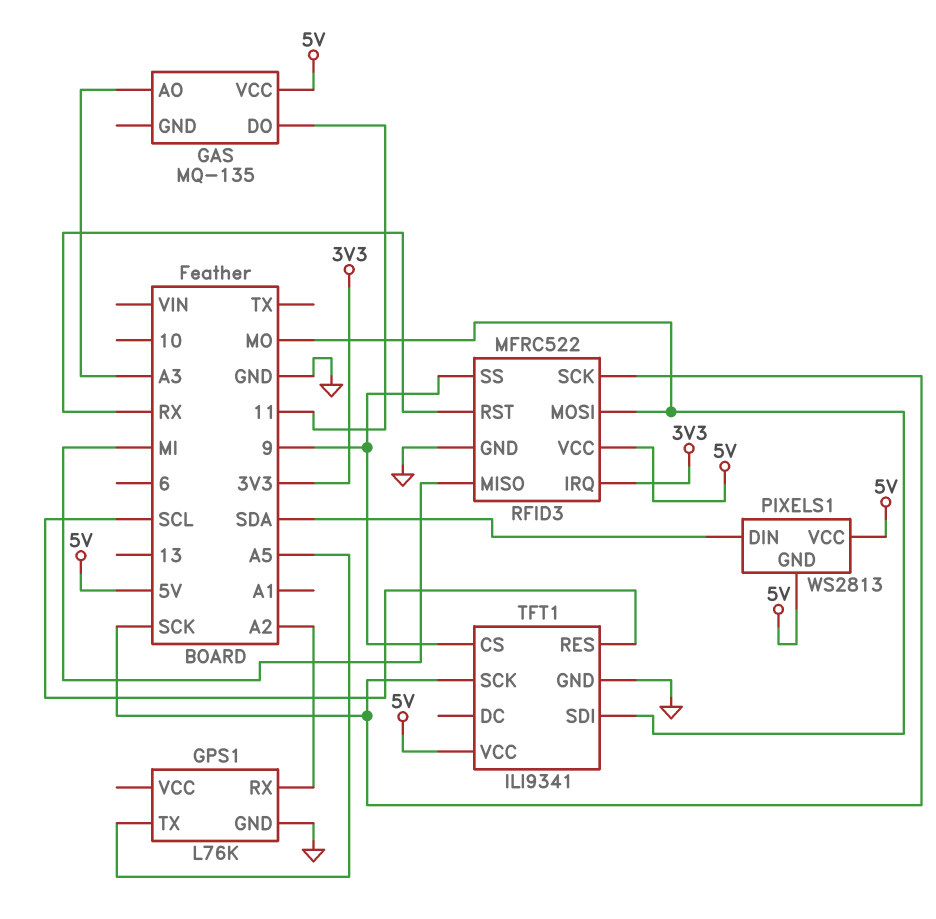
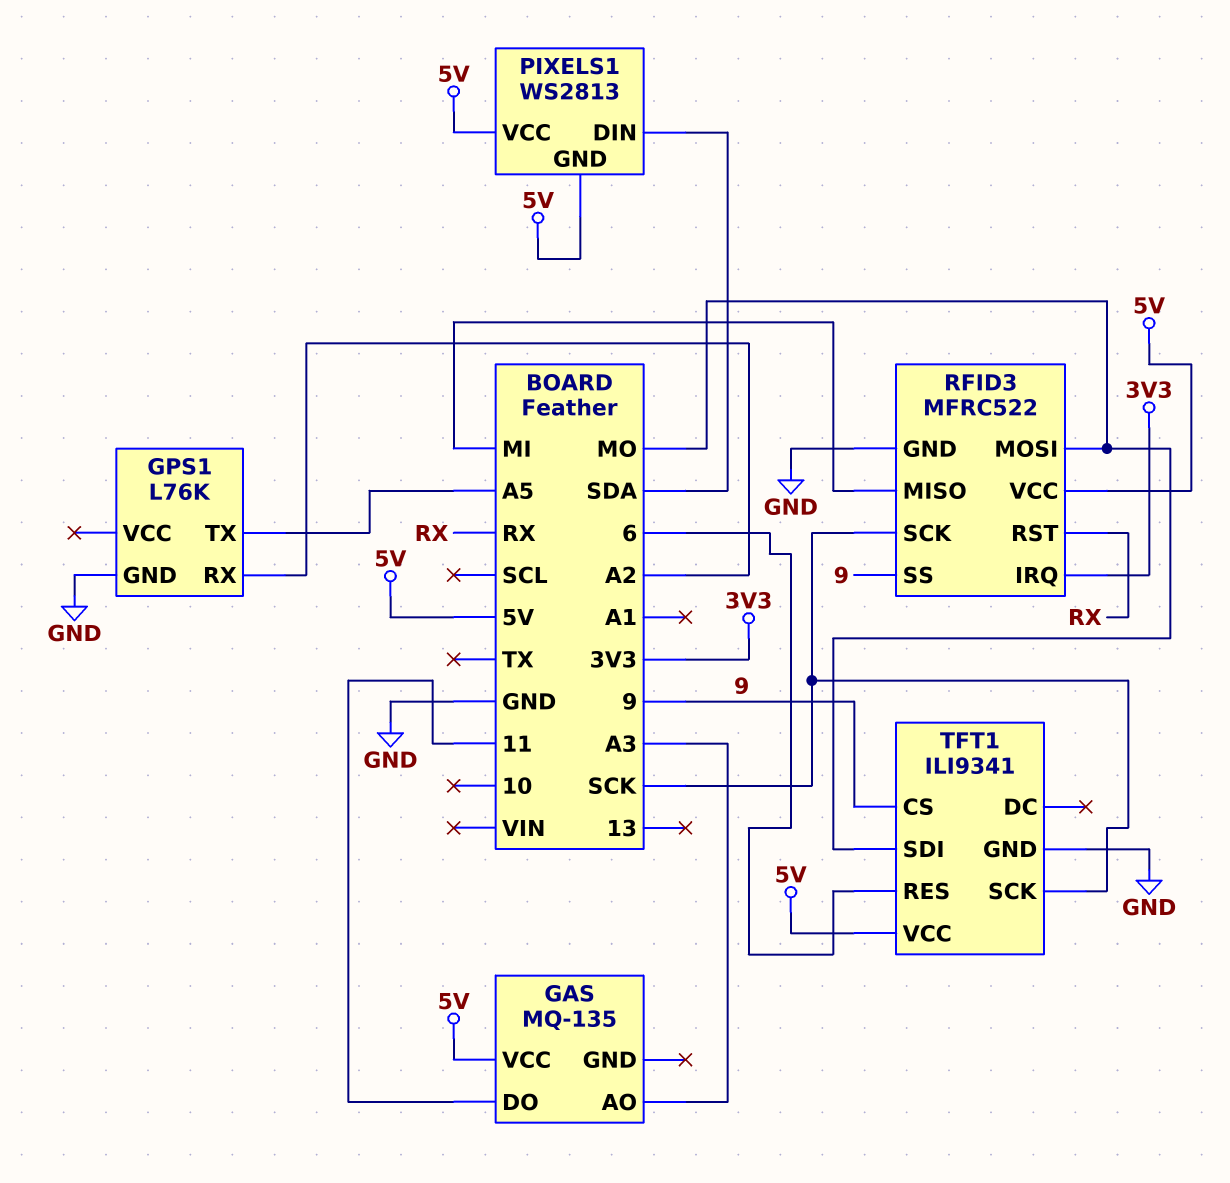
TFT1 pin RES: SCL -> 6

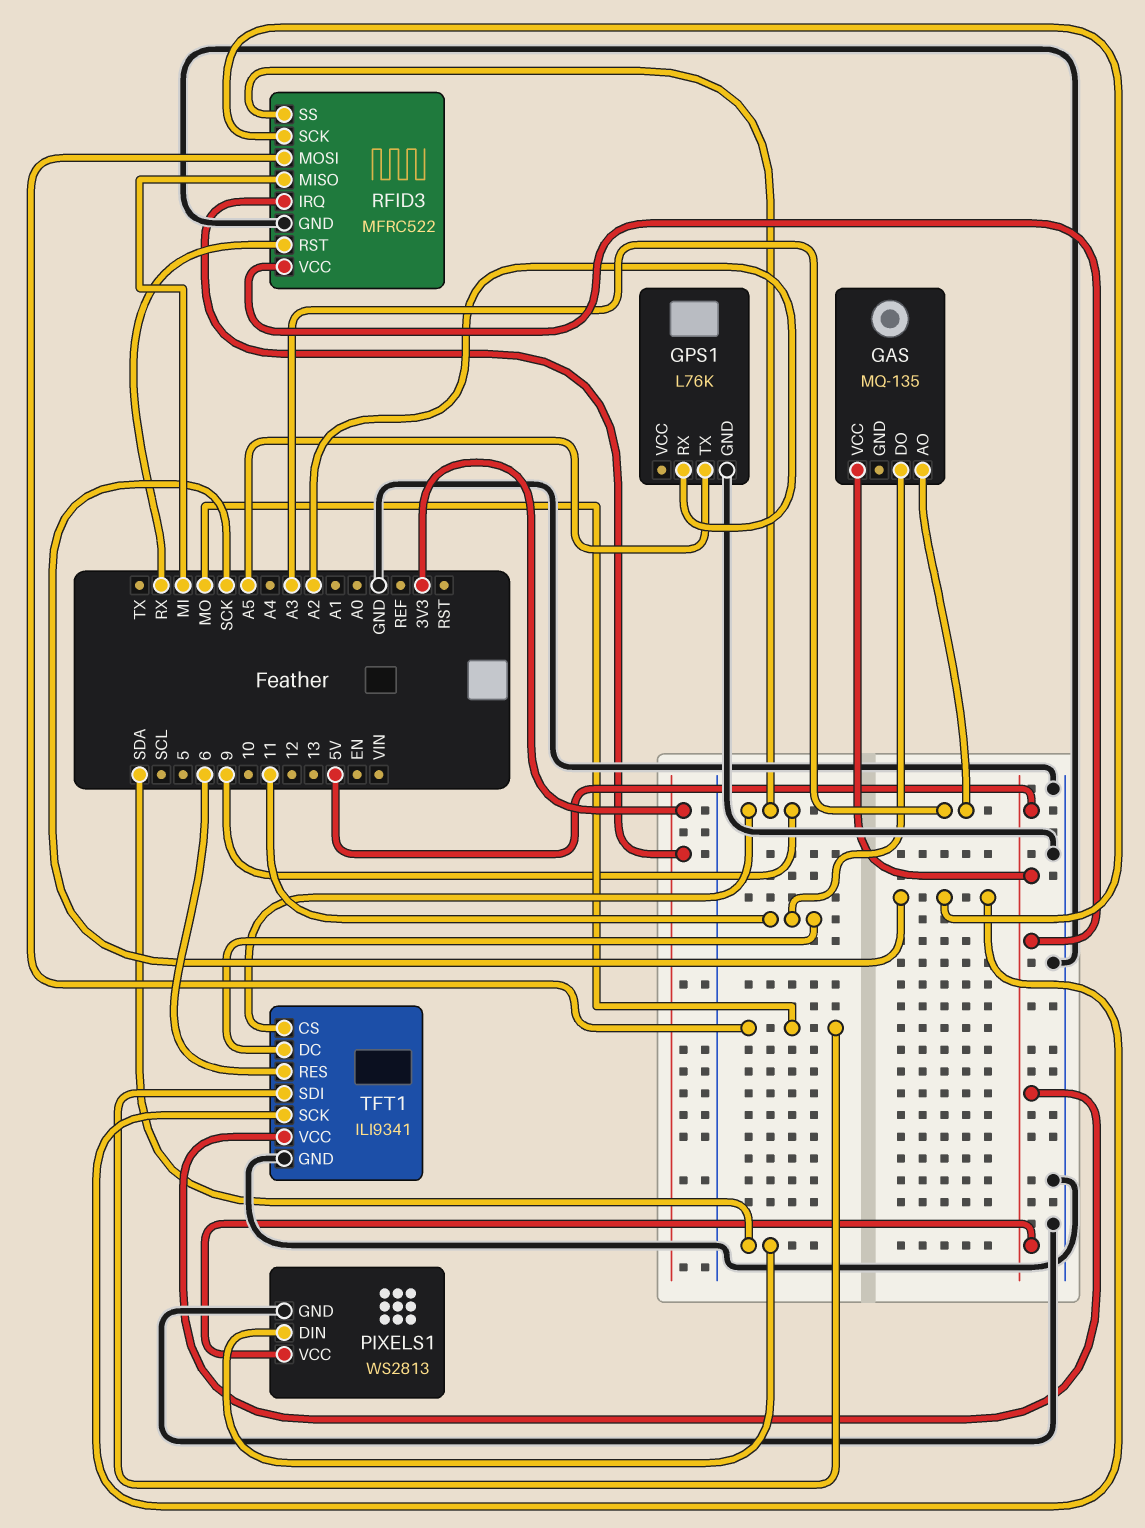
PIXELS1 pin GND: 5V -> GND
TFT1 pin DC: none -> 11

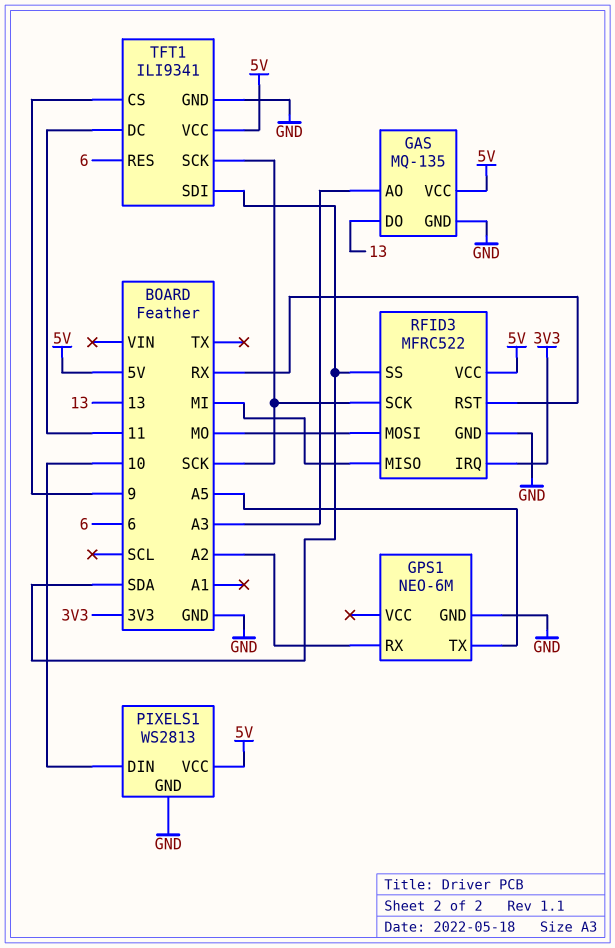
GAS pin DO: 11 -> 13
GAS pin GND: none -> GND
GPS1: L76K -> NEO-6M
PIXELS1 pin DIN: SDA -> 10
RFID3 pin SS: 9 -> SDA
TFT1 pin SDI: MO -> SDA

